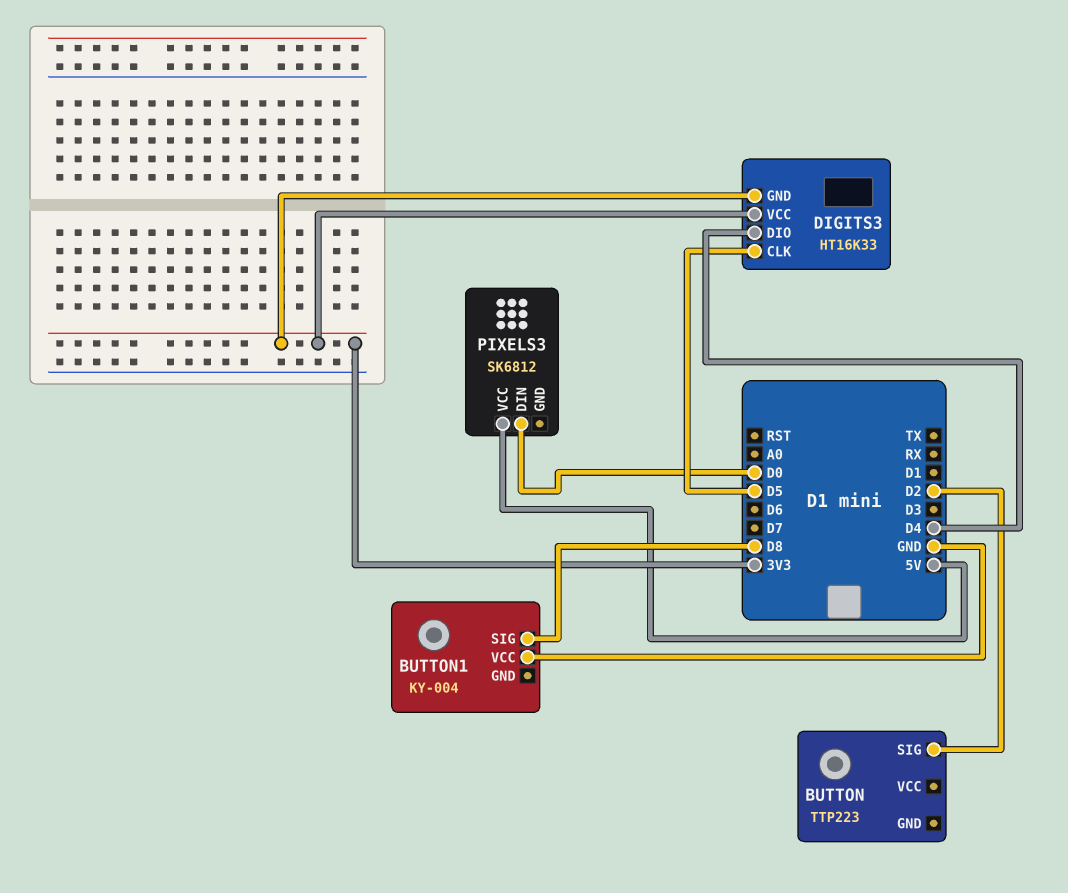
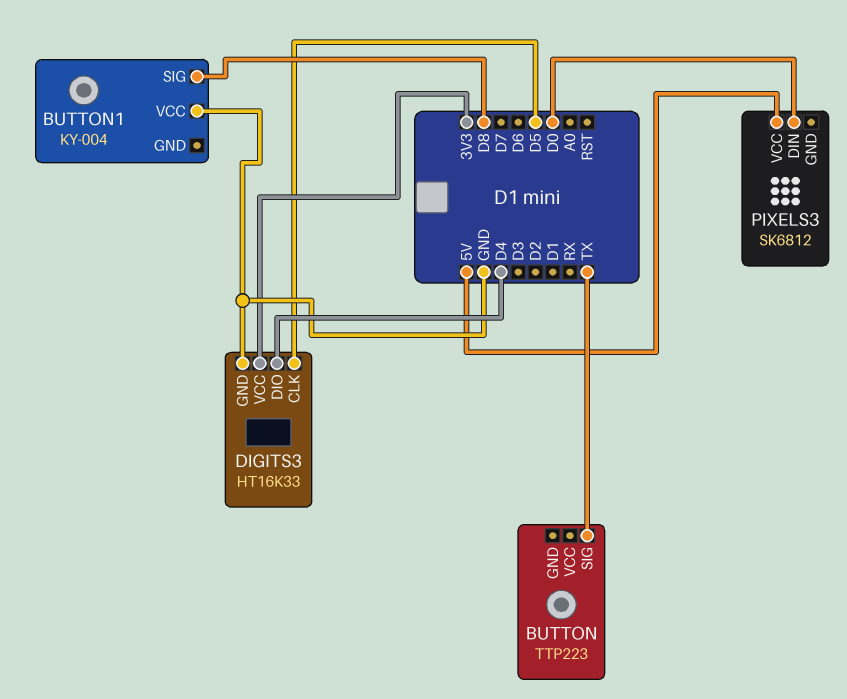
BUTTON pin SIG: D2 -> TX
DIGITS3 pin GND: 3V3 -> GND

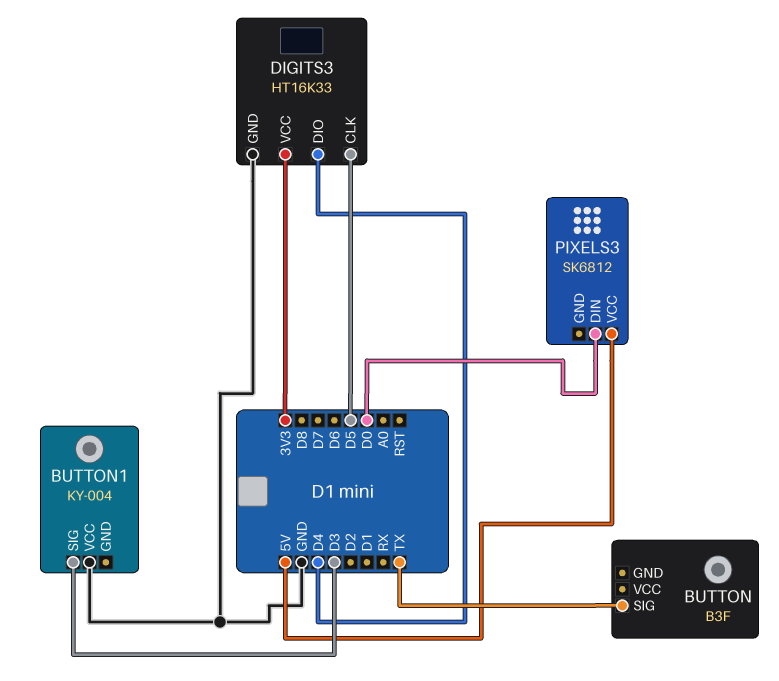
BUTTON: TTP223 -> B3F
BUTTON1 pin SIG: D8 -> D3

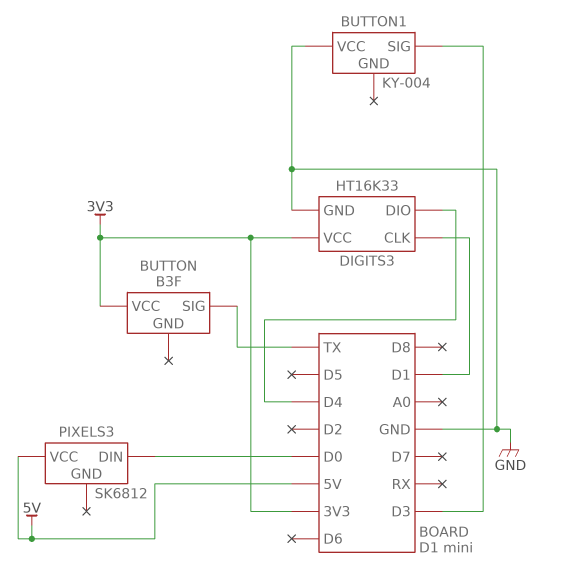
BUTTON pin VCC: none -> 3V3
DIGITS3 pin CLK: D5 -> D1

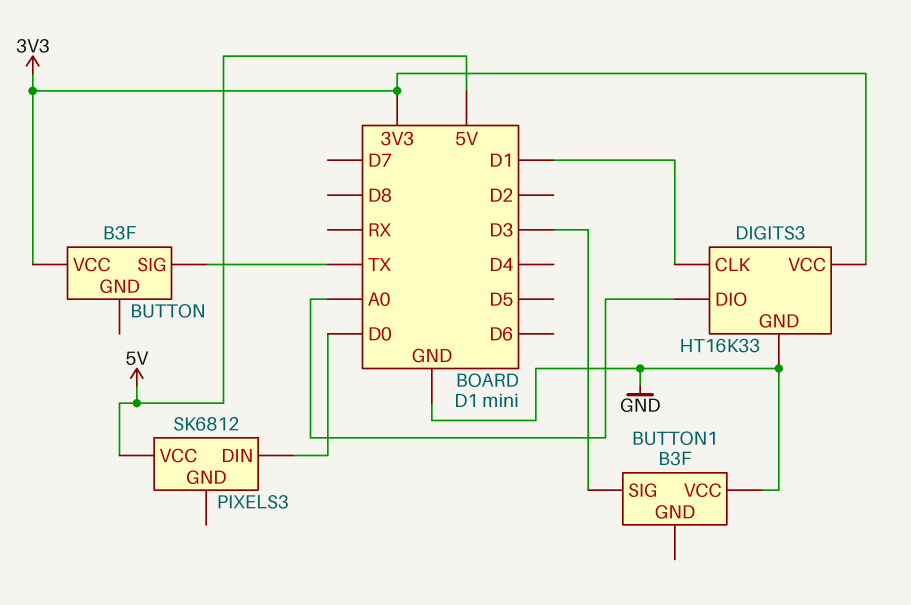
BUTTON1: KY-004 -> B3F
DIGITS3 pin DIO: D4 -> A0

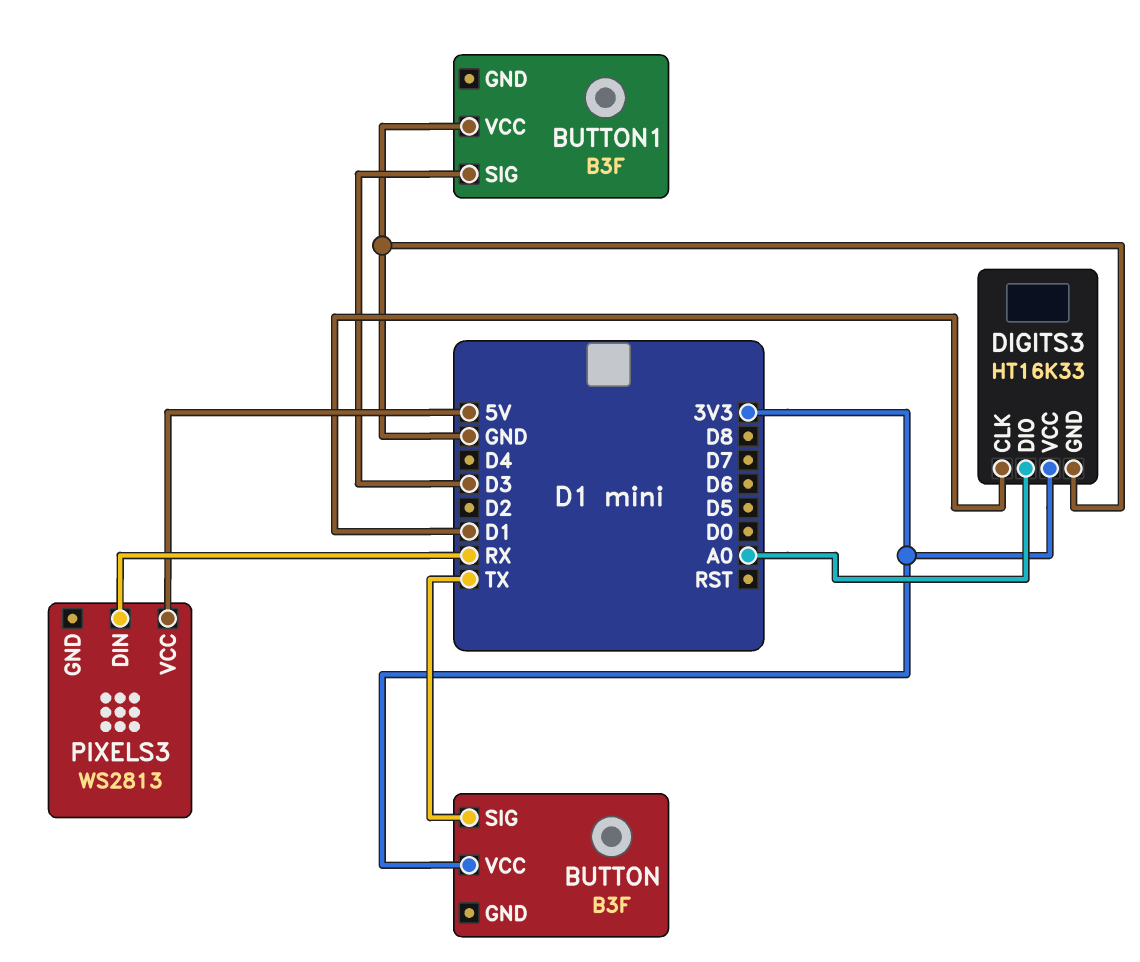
PIXELS3: SK6812 -> WS2813
PIXELS3 pin DIN: D0 -> RX

